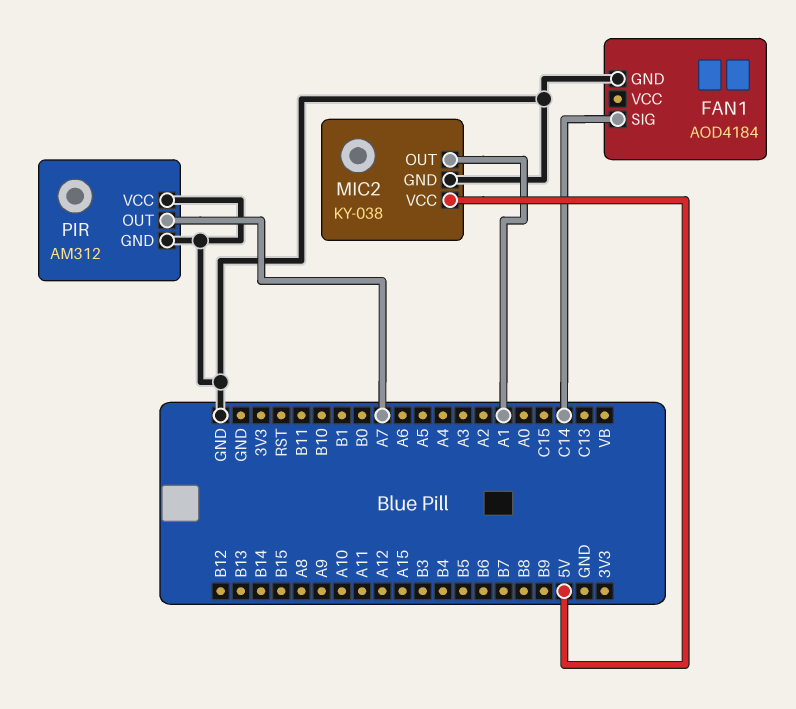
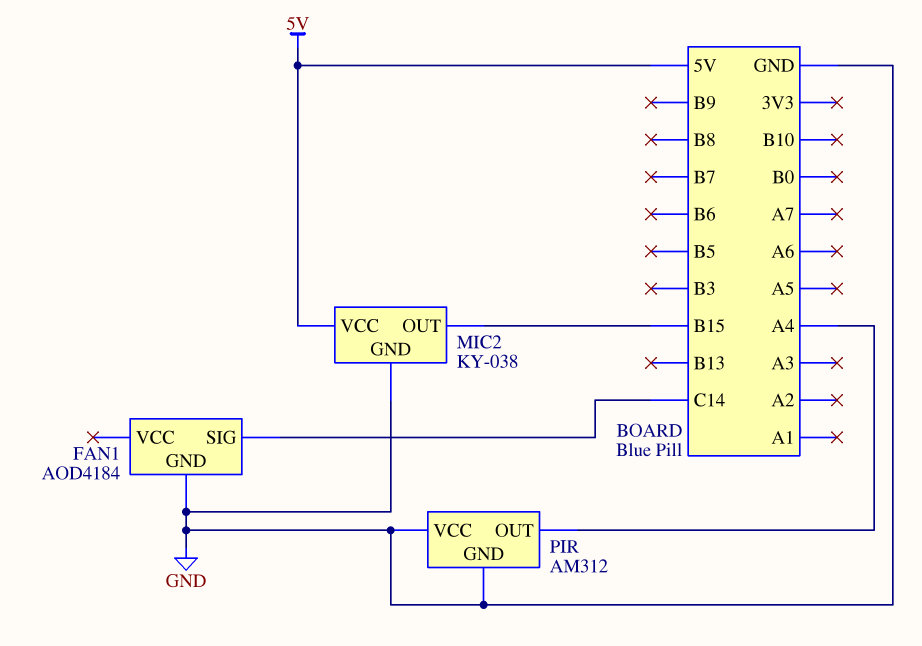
MIC2 pin OUT: A1 -> B15
PIR pin OUT: A7 -> A4

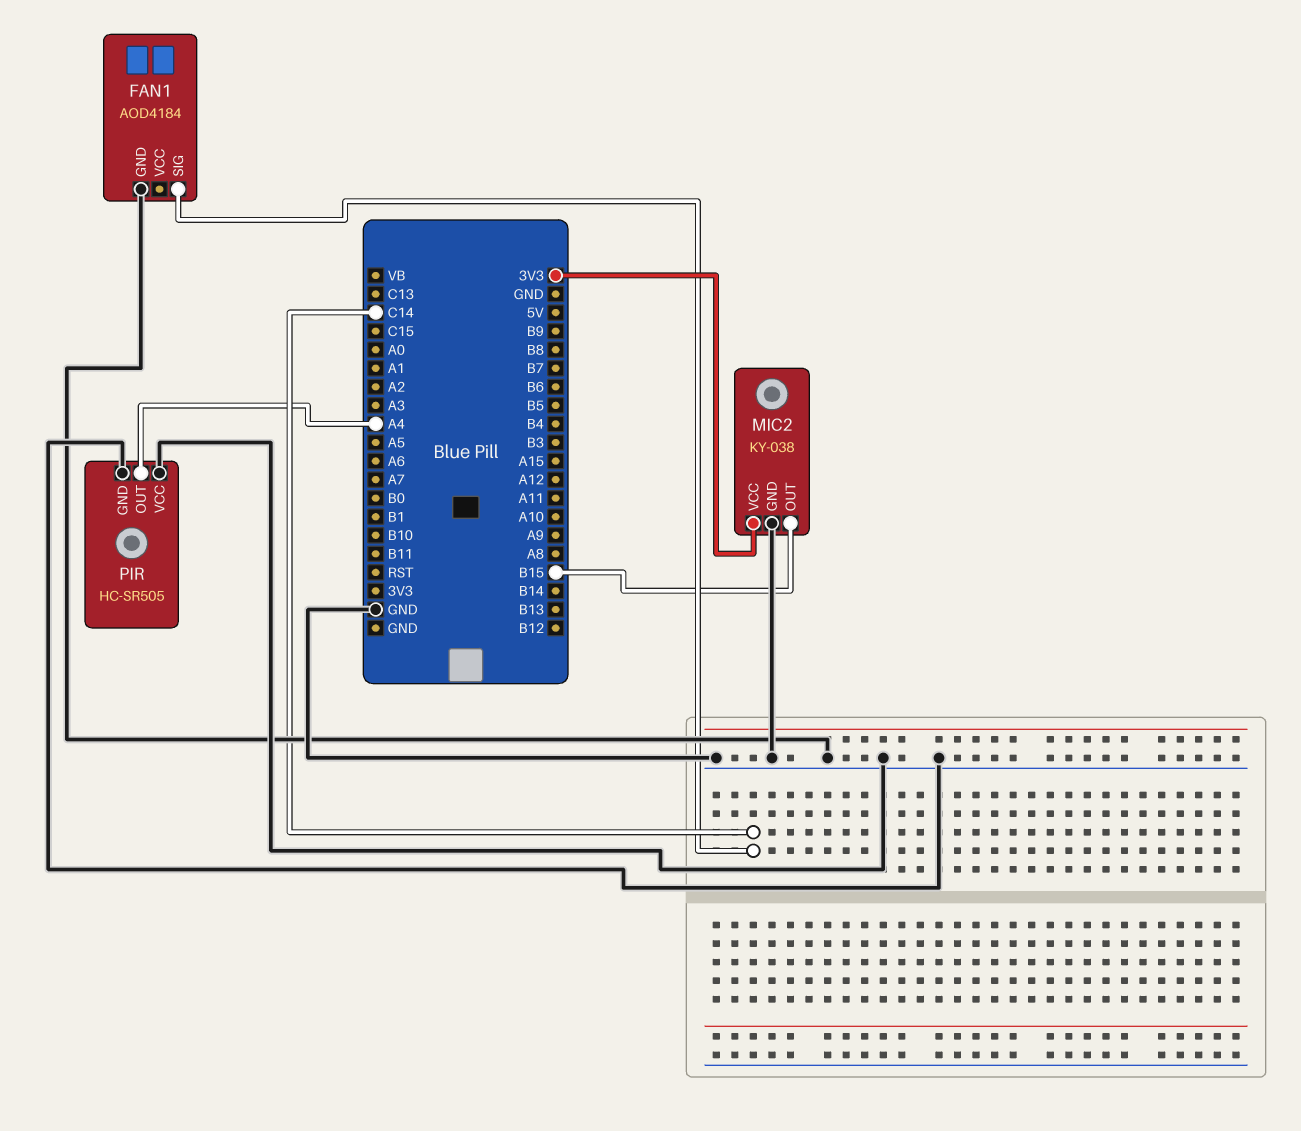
MIC2 pin VCC: 5V -> 3V3
PIR: AM312 -> HC-SR505

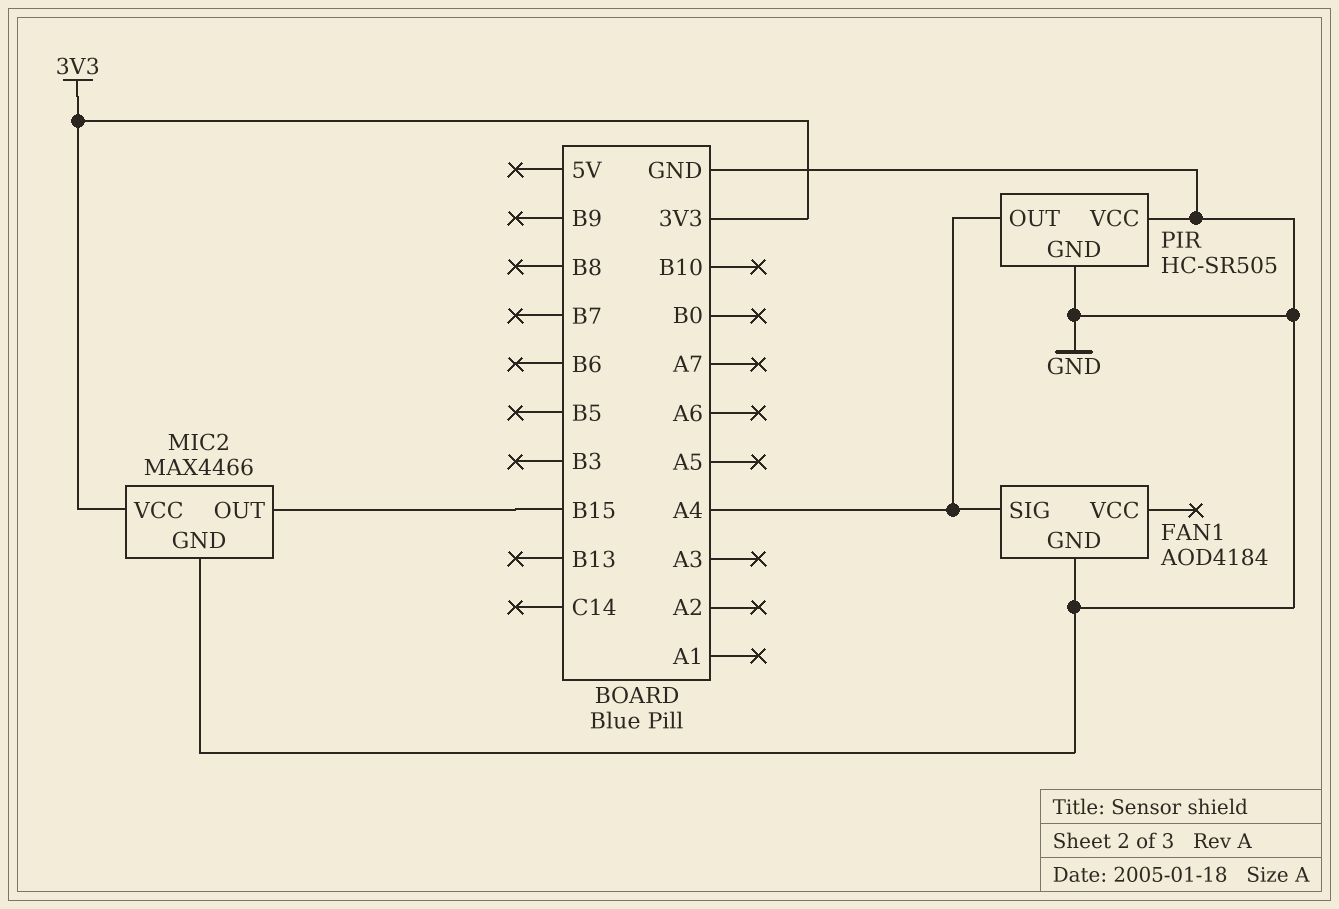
FAN1 pin SIG: C14 -> A4
MIC2: KY-038 -> MAX4466

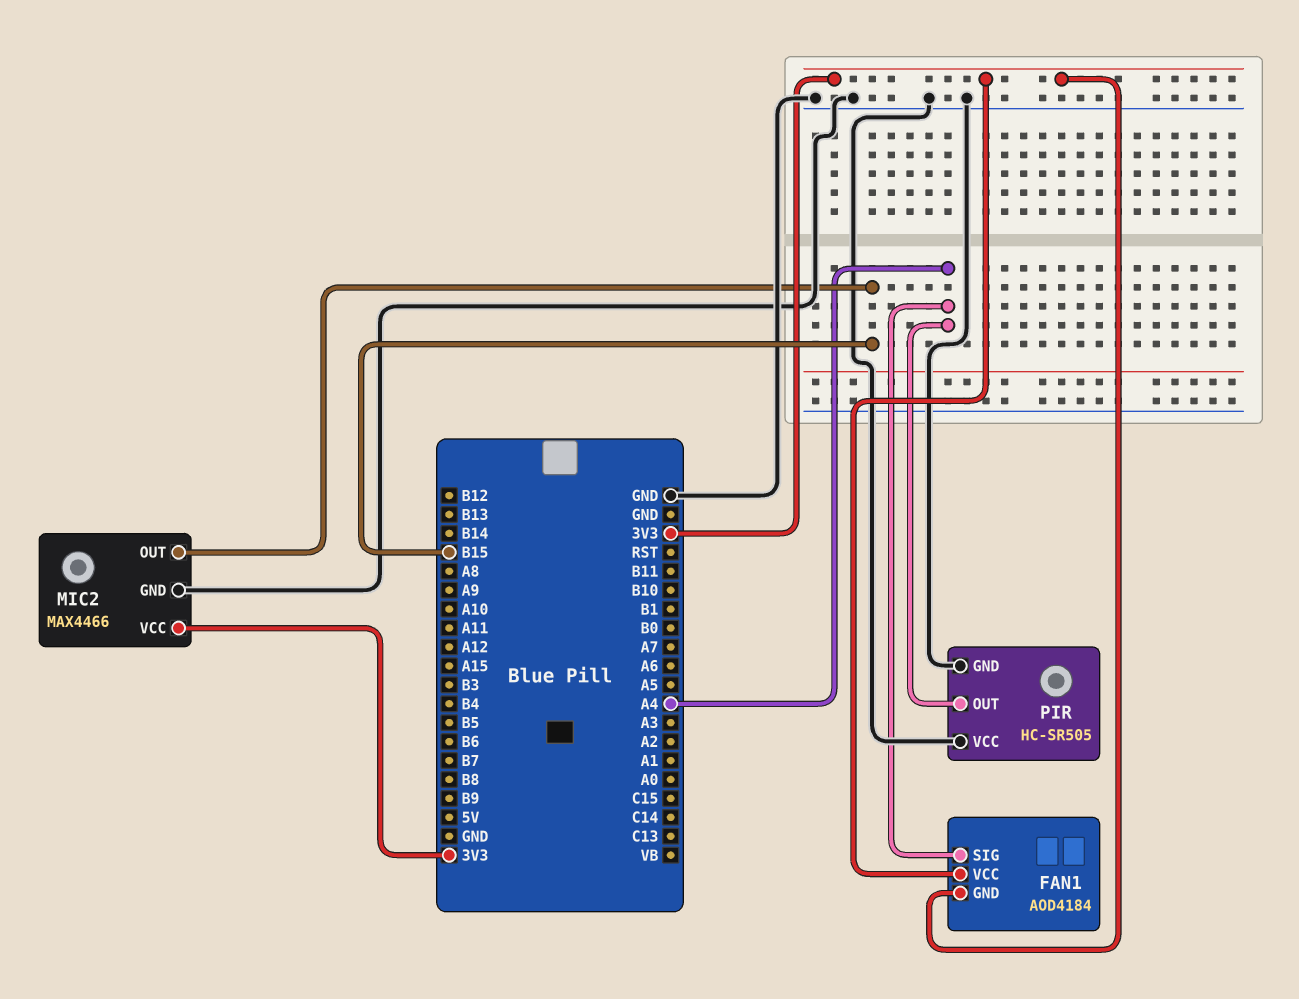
FAN1 pin GND: GND -> 3V3
FAN1 pin VCC: none -> 3V3

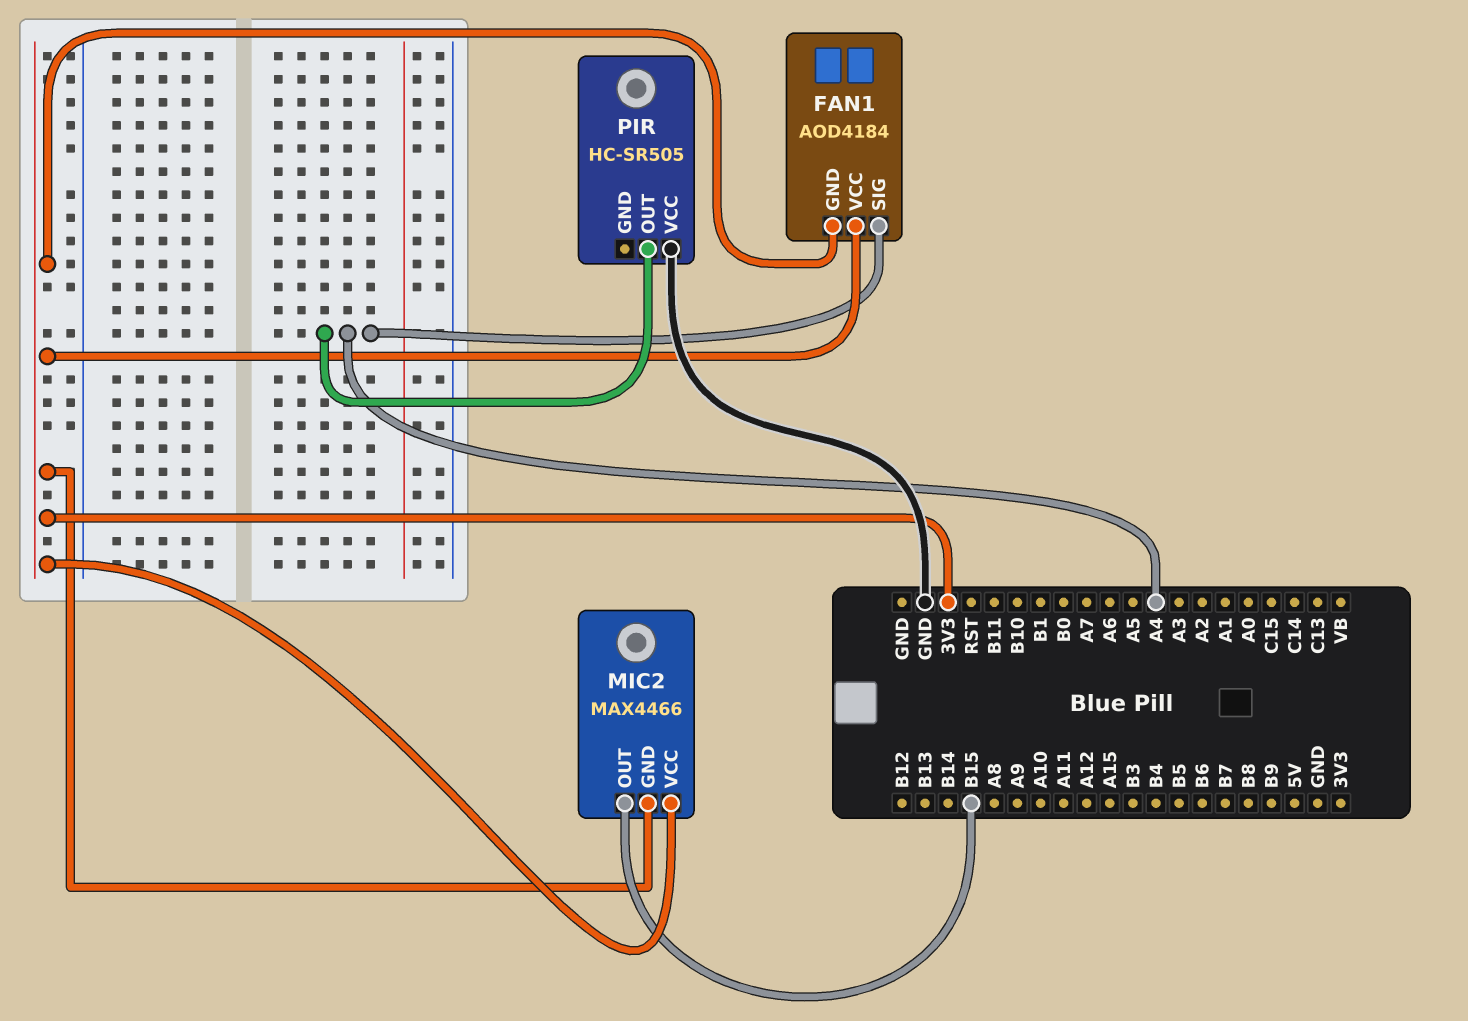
MIC2 pin GND: GND -> 3V3
PIR pin GND: GND -> none

